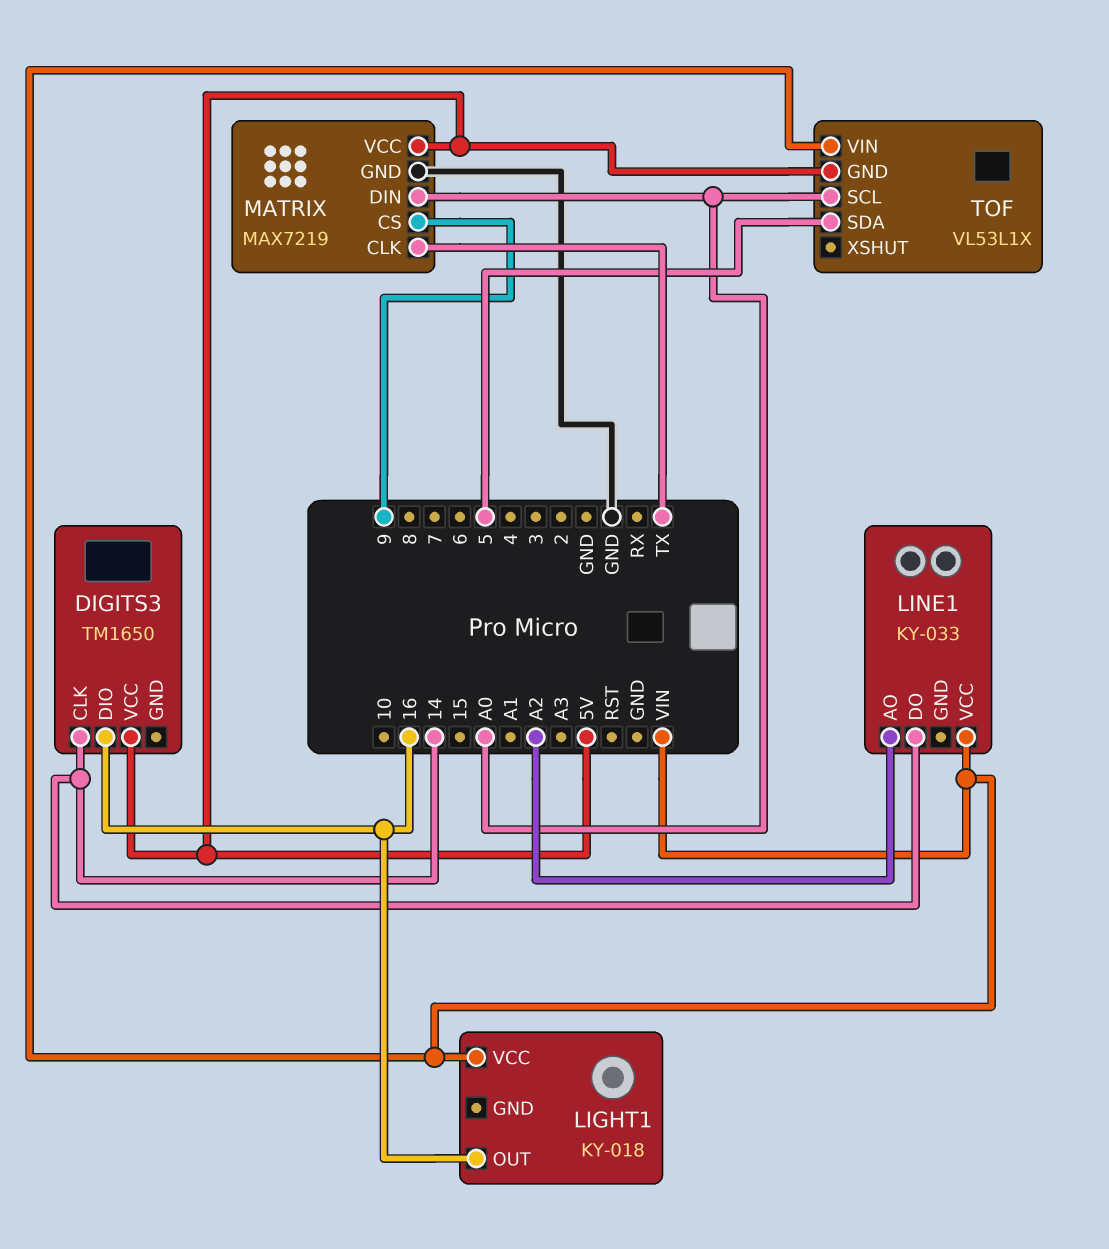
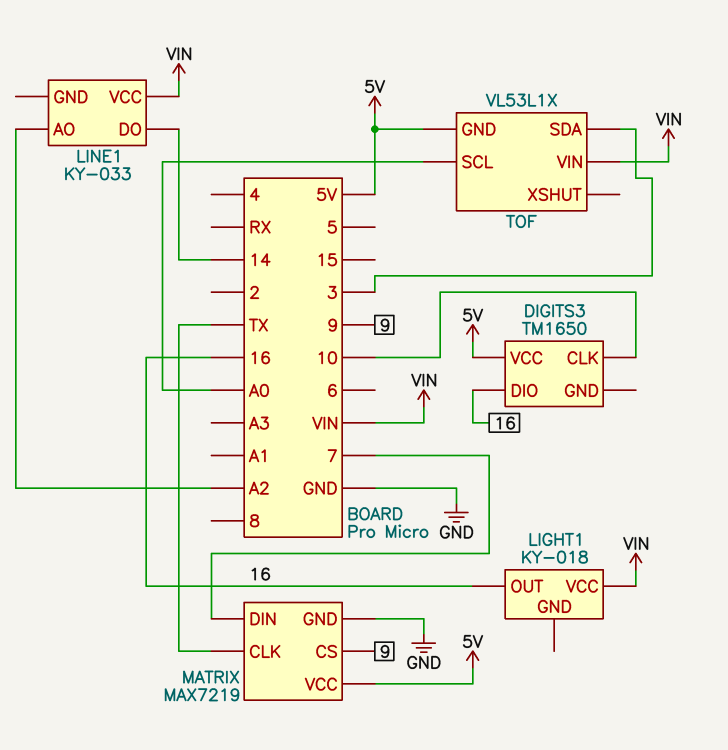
DIGITS3 pin CLK: 14 -> 10
MATRIX pin DIN: A0 -> 7
TOF pin SDA: 5 -> 3

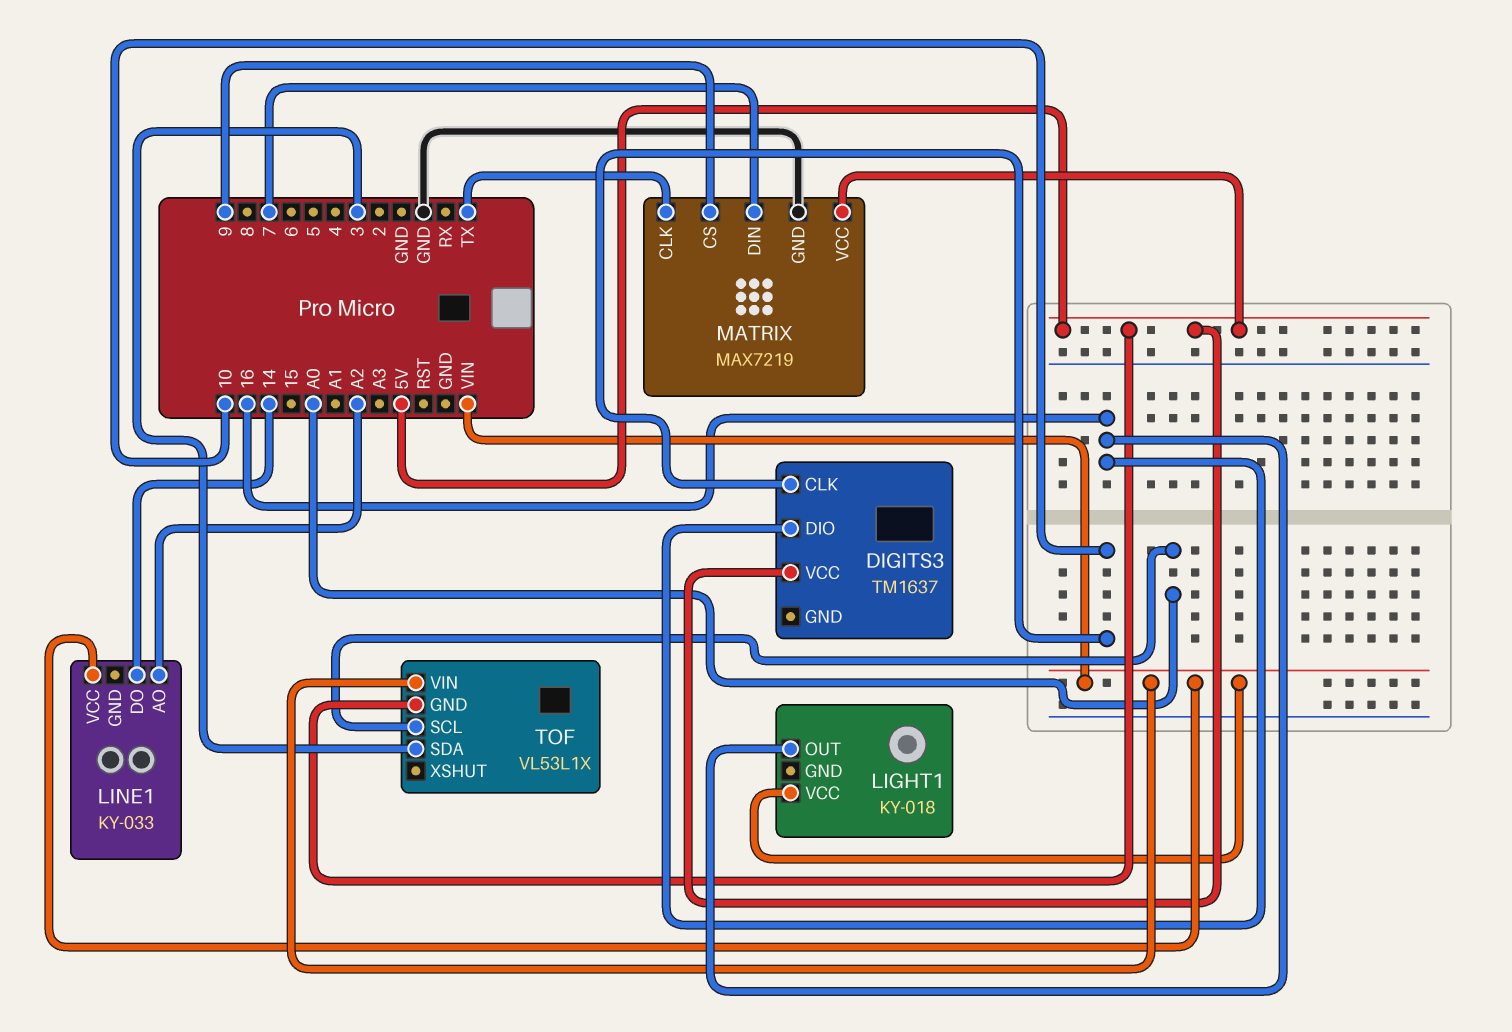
DIGITS3: TM1650 -> TM1637

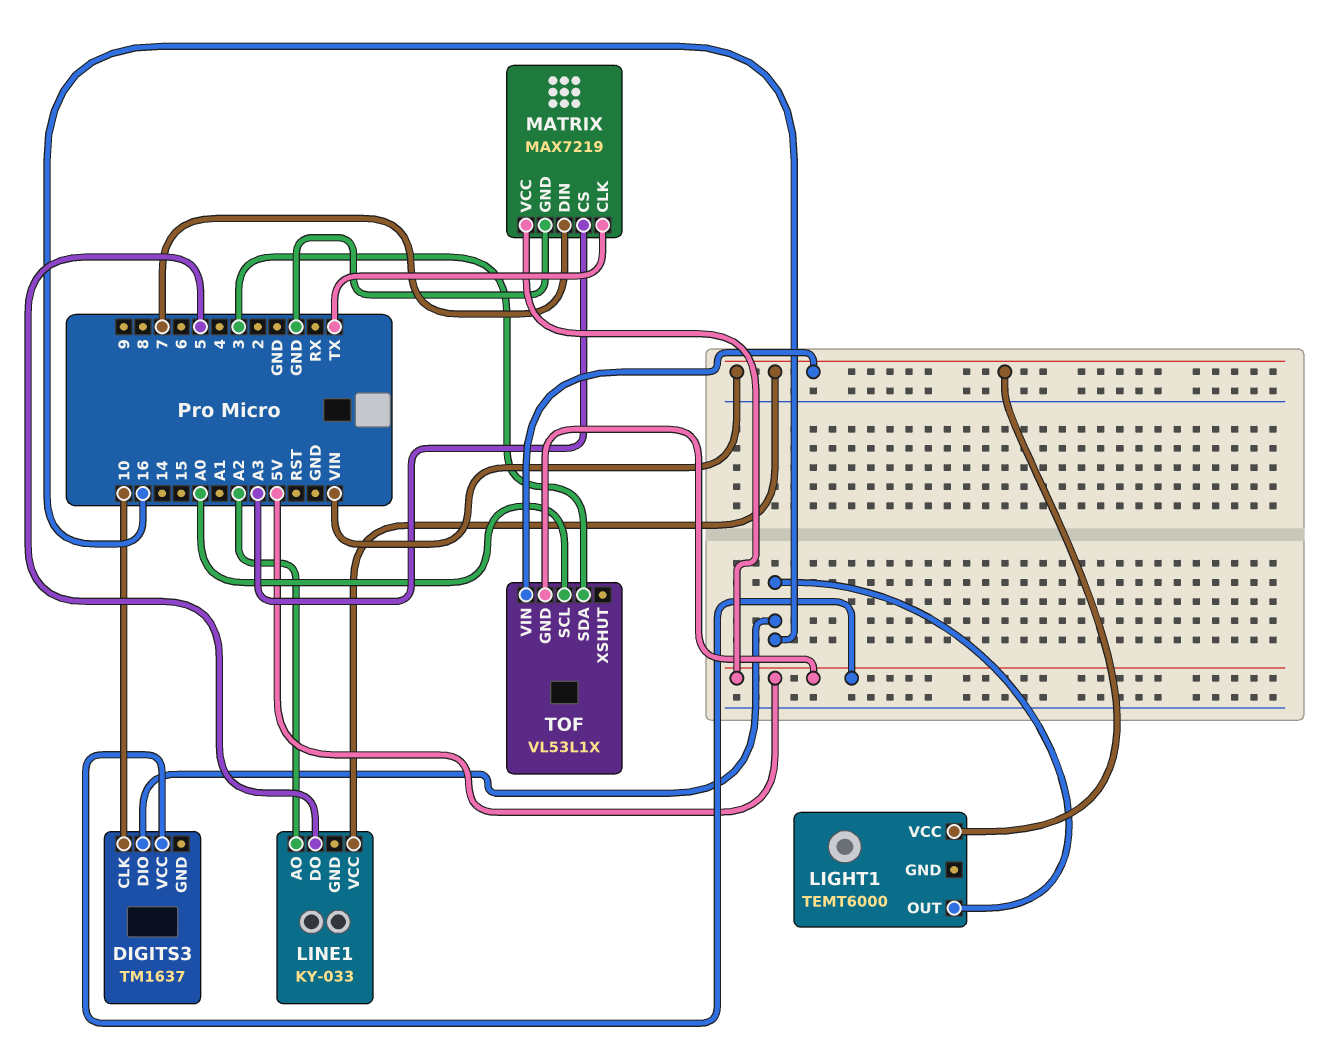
LIGHT1: KY-018 -> TEMT6000
LINE1 pin DO: 14 -> 5
MATRIX pin CS: 9 -> A3

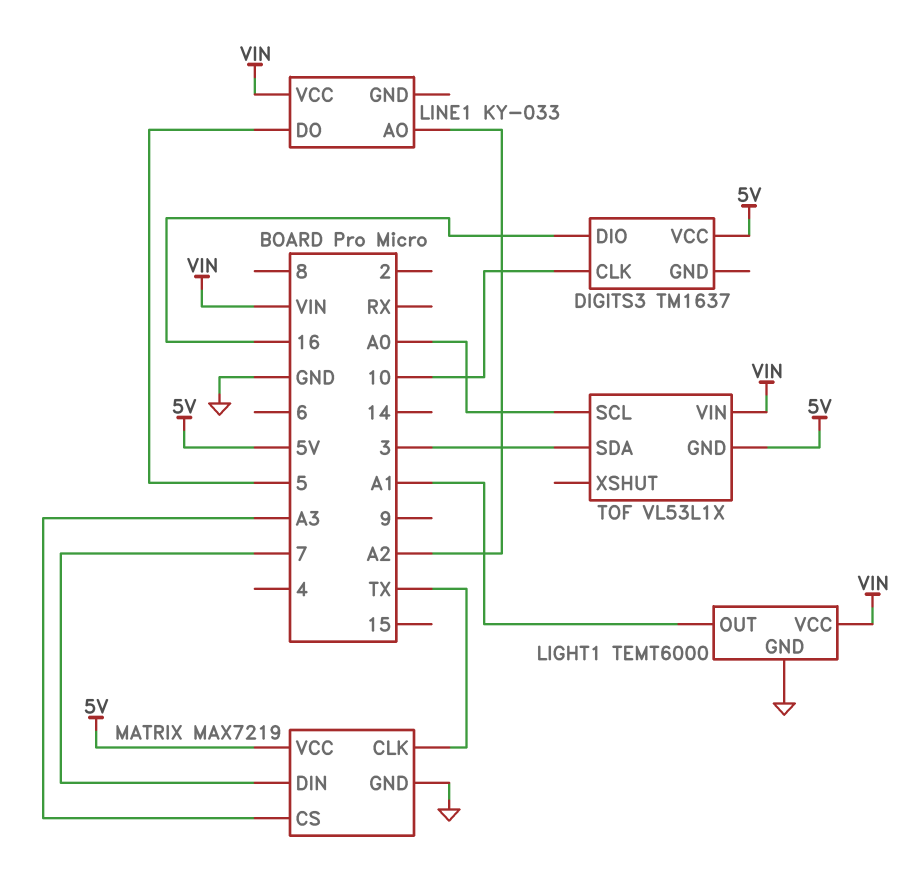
LIGHT1 pin GND: none -> GND
LIGHT1 pin OUT: 16 -> A1

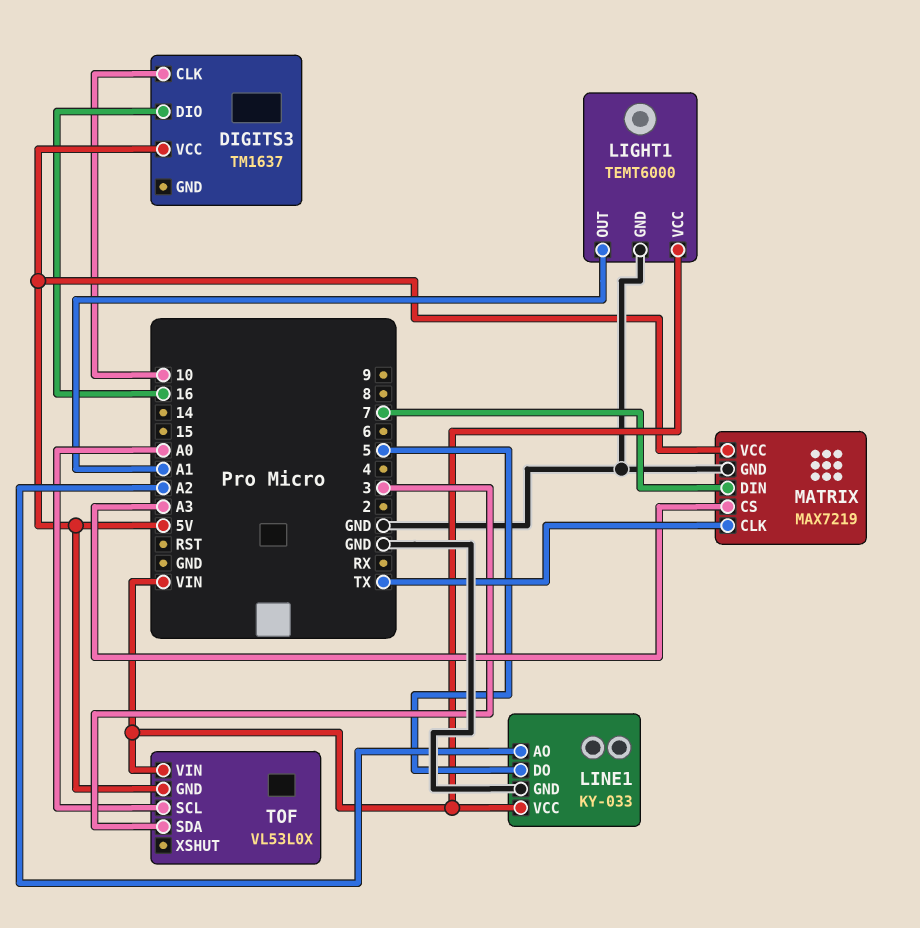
LINE1 pin GND: none -> GND
TOF: VL53L1X -> VL53L0X

